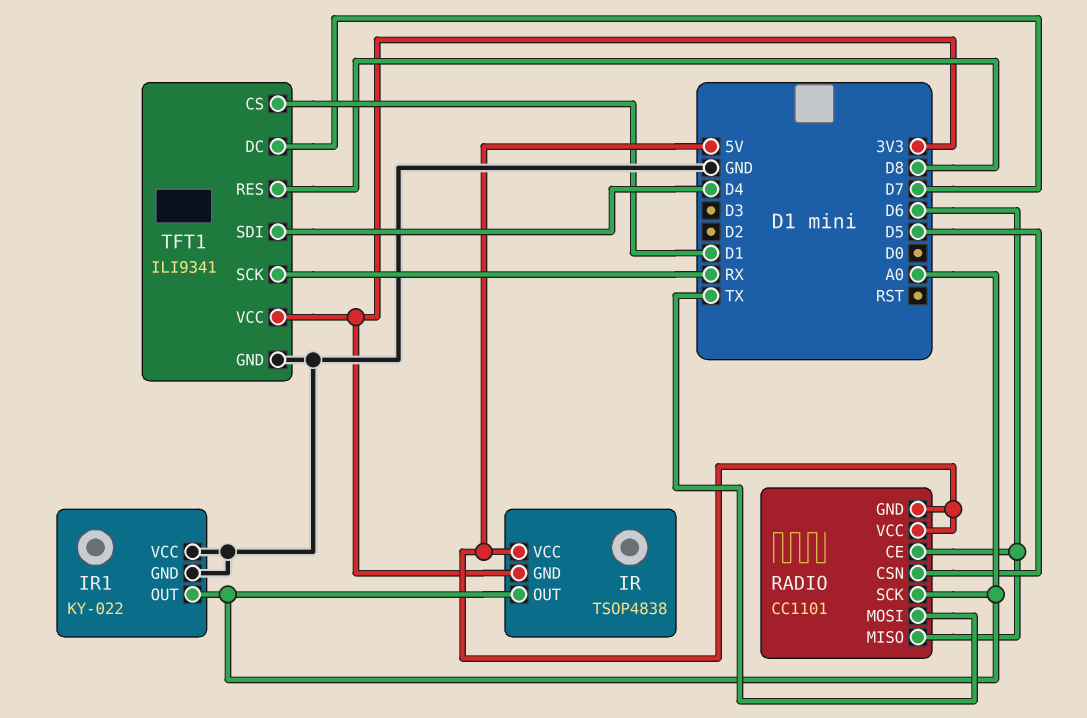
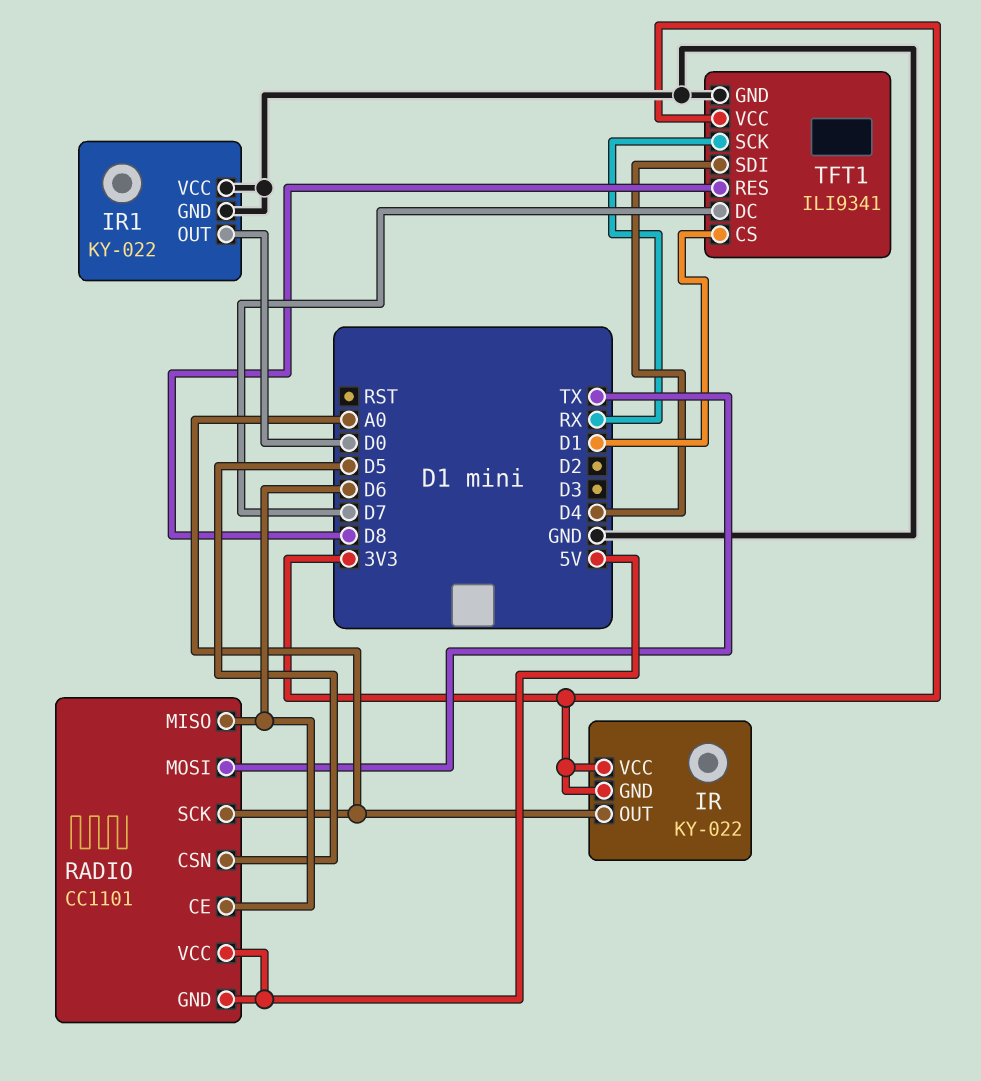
IR: TSOP4838 -> KY-022
IR pin VCC: 5V -> 3V3
IR1 pin OUT: A0 -> D0

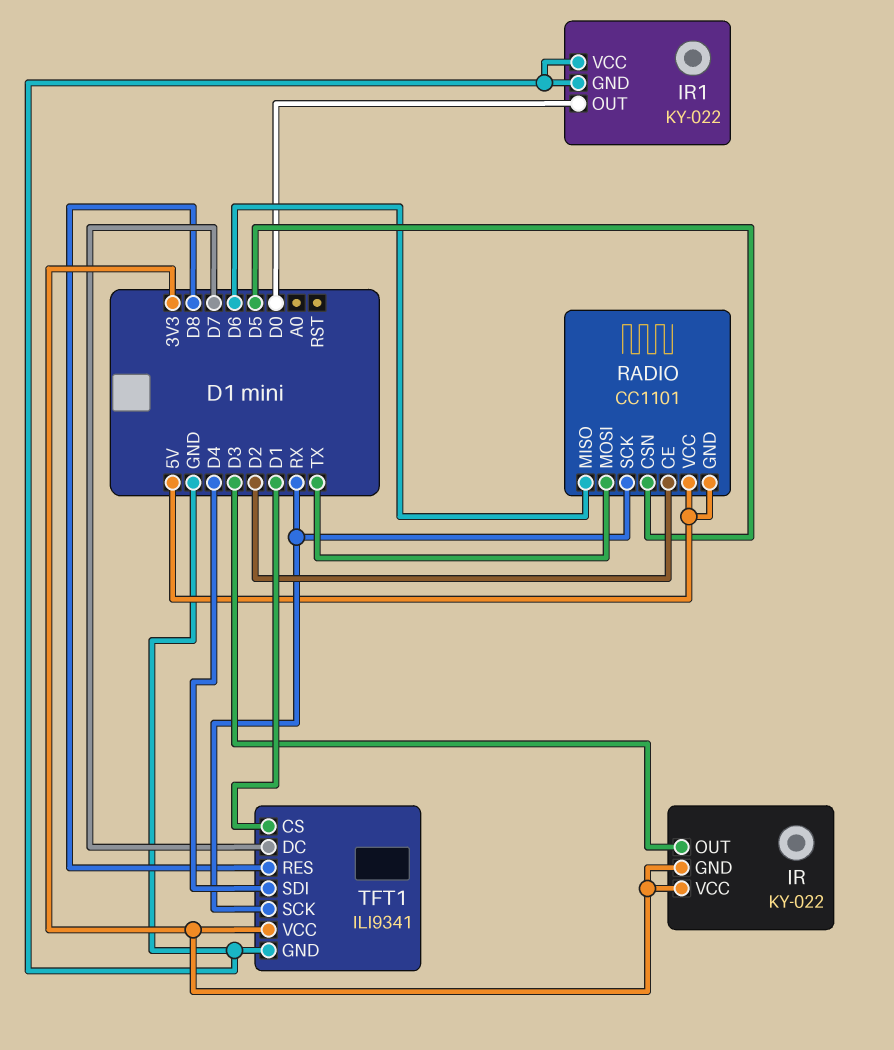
IR pin OUT: A0 -> D3
RADIO pin CE: D6 -> D2
RADIO pin SCK: A0 -> RX

